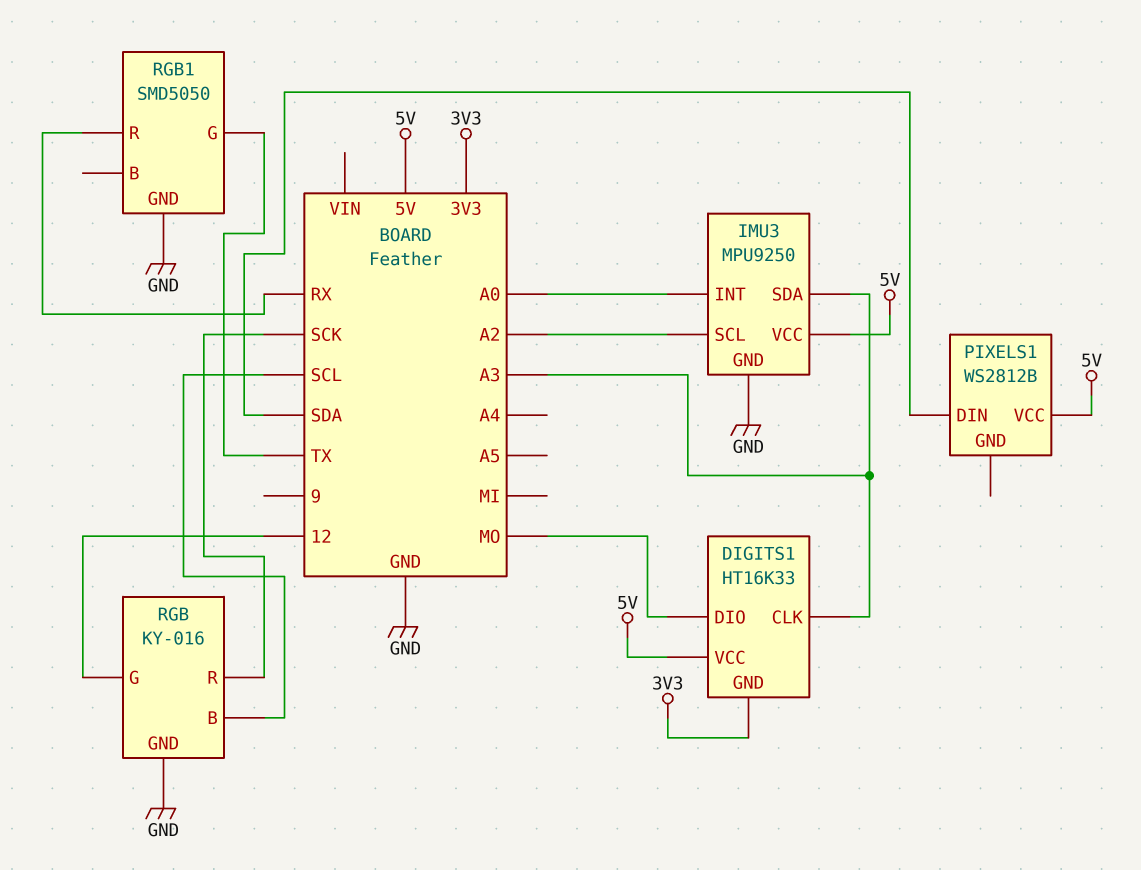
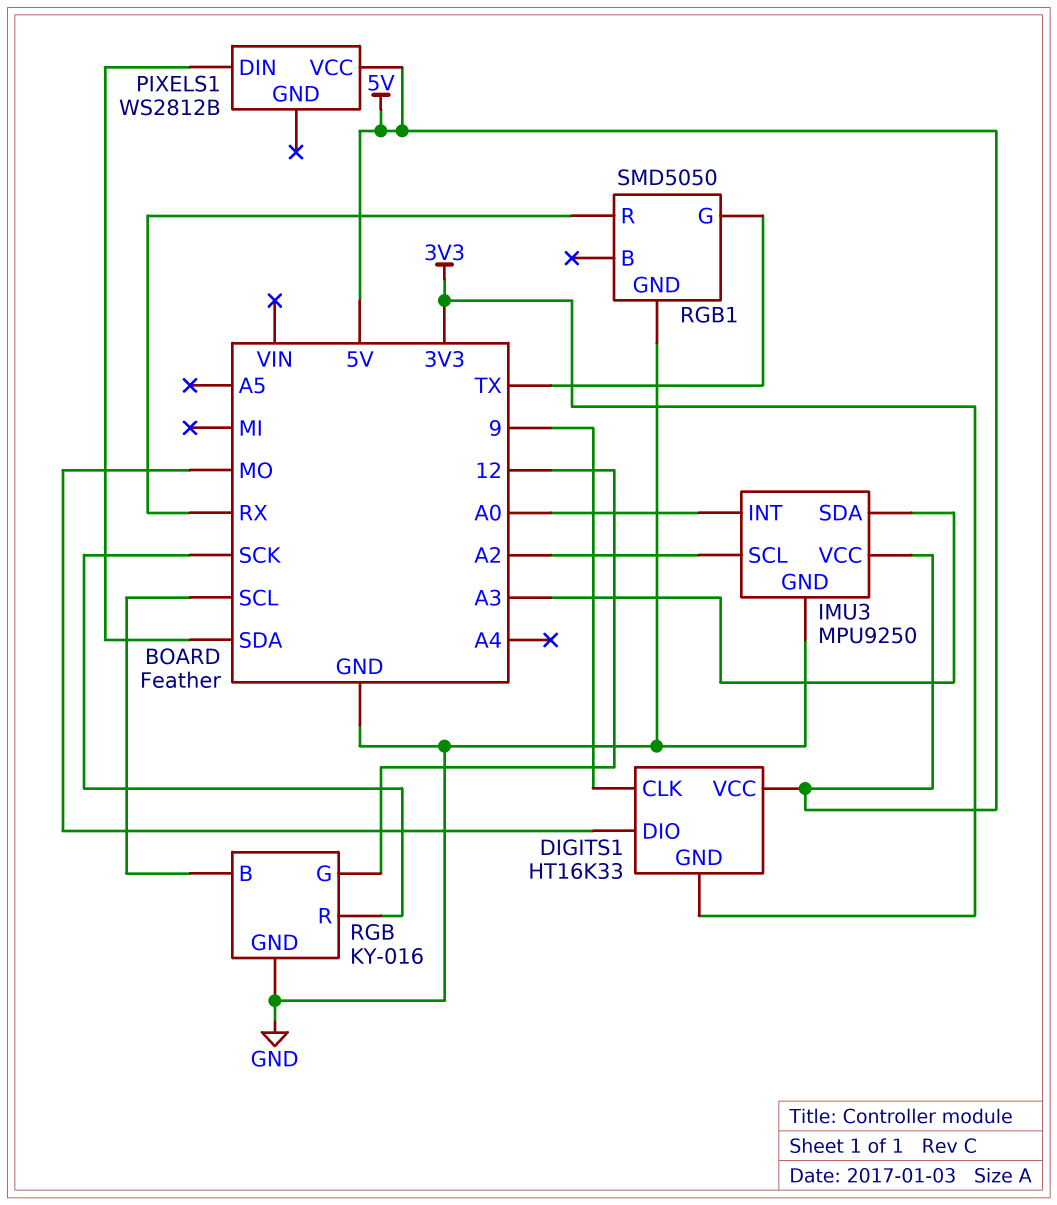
DIGITS1 pin CLK: A3 -> 9

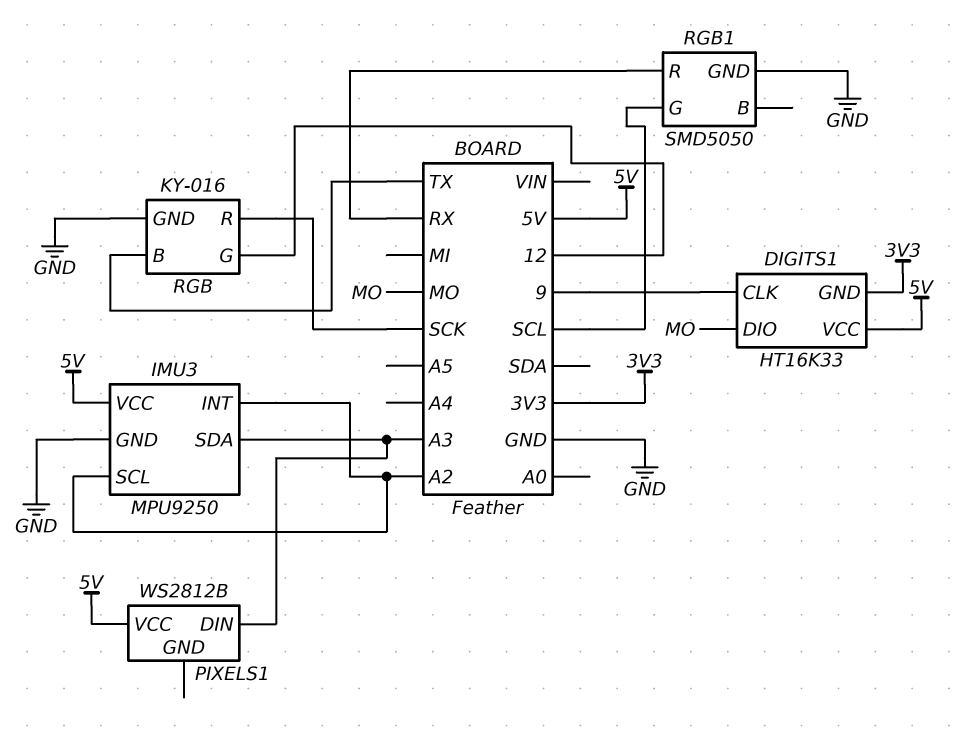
IMU3 pin INT: A0 -> A2
PIXELS1 pin DIN: SDA -> A3
RGB pin B: SCL -> TX
RGB1 pin G: TX -> SCL

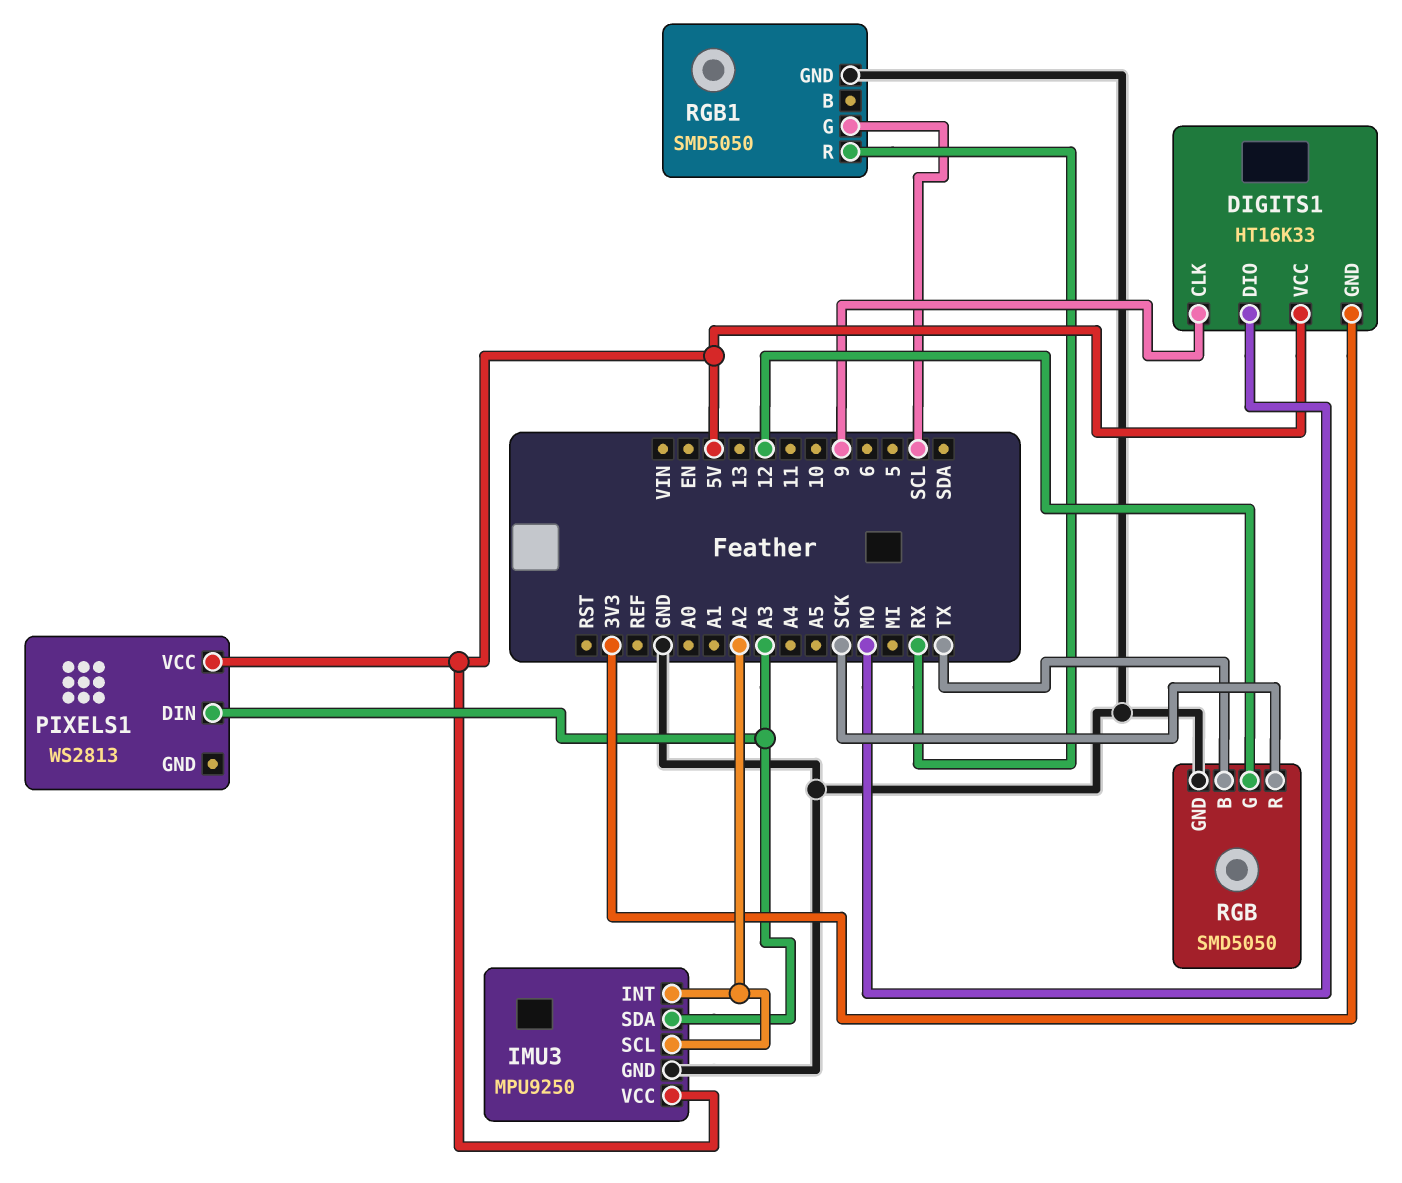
PIXELS1: WS2812B -> WS2813
RGB: KY-016 -> SMD5050

